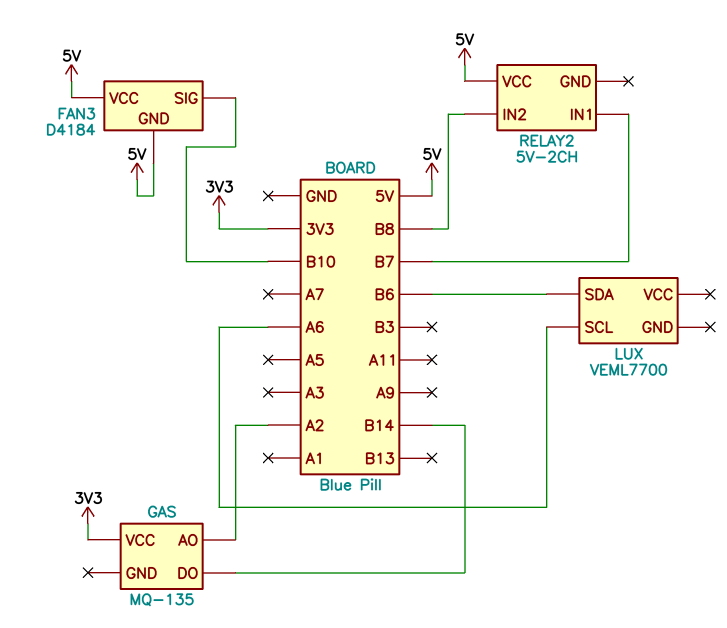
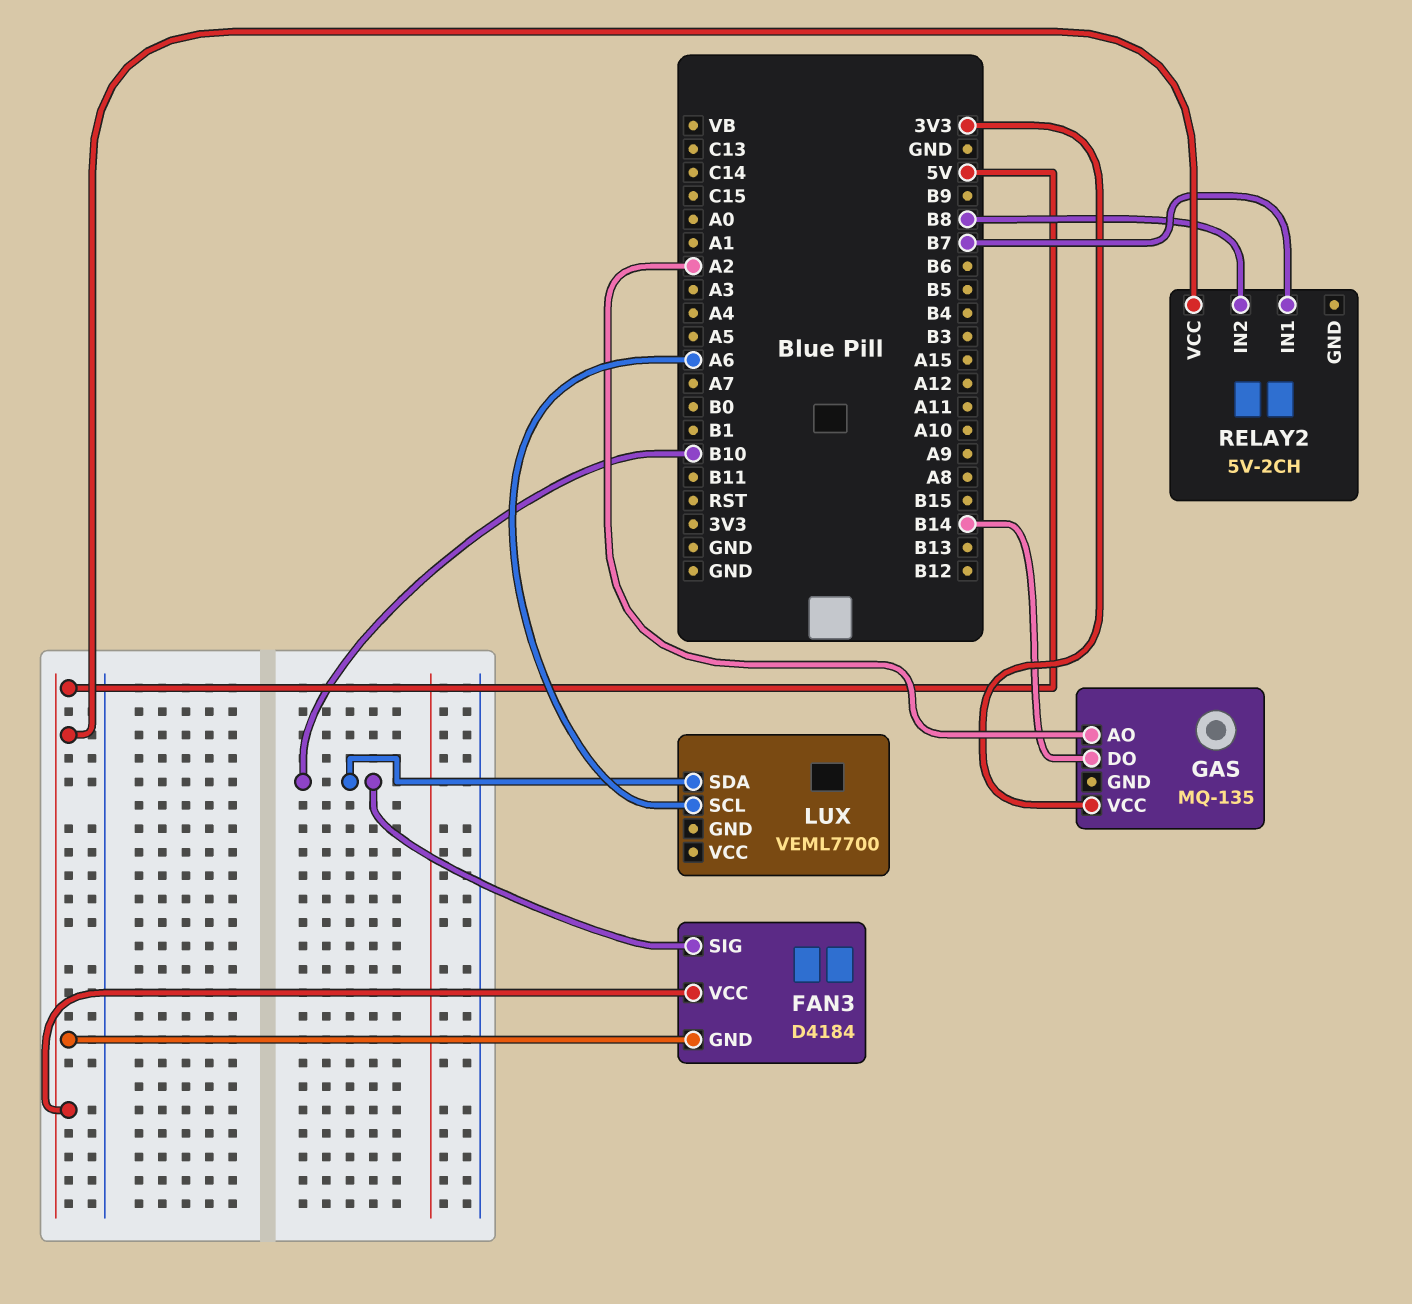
LUX pin SDA: B6 -> B10

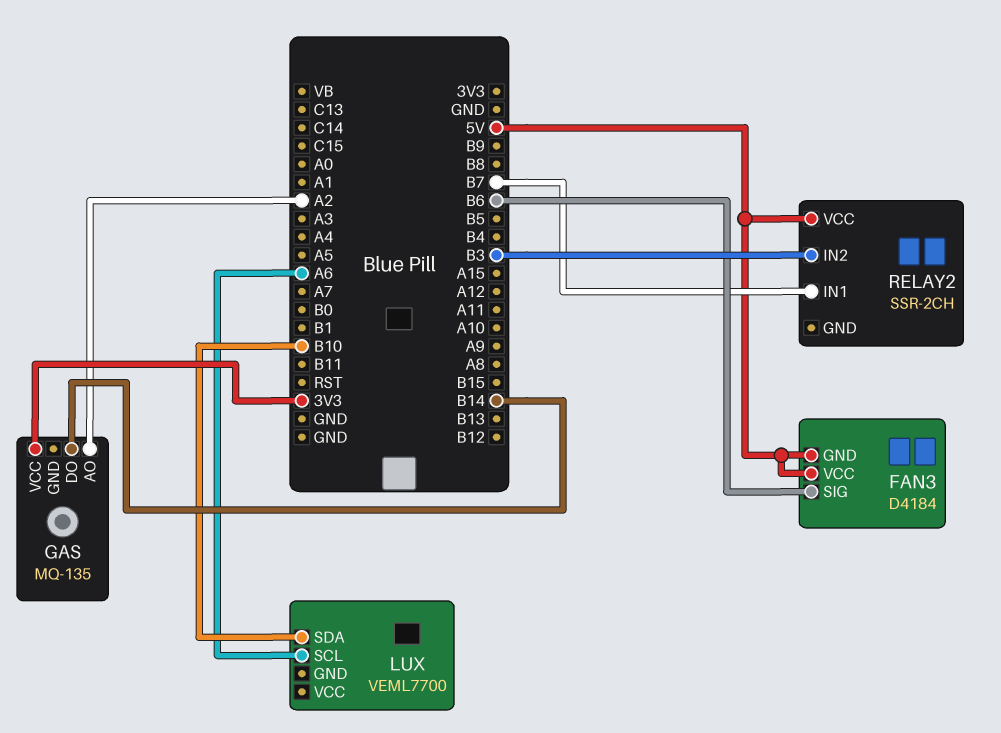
FAN3 pin SIG: B10 -> B6
RELAY2: 5V-2CH -> SSR-2CH
RELAY2 pin IN2: B8 -> B3

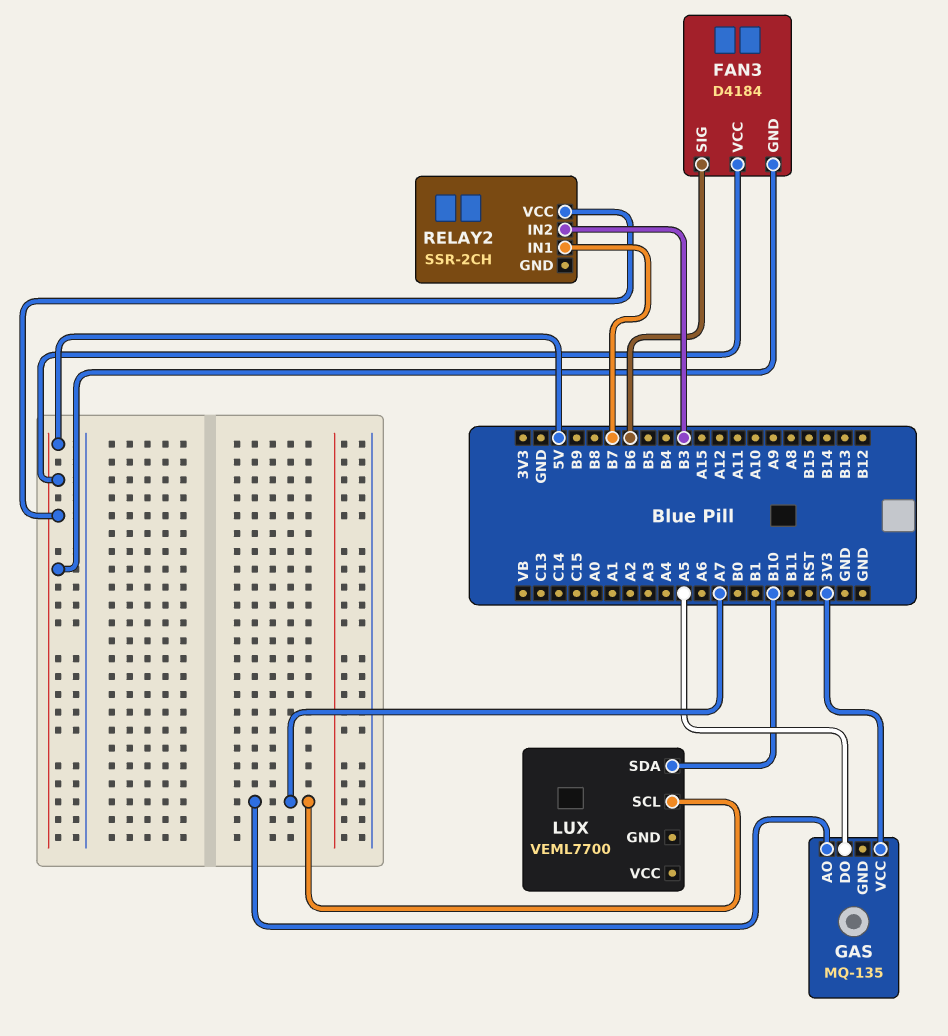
GAS pin AO: A2 -> A7
GAS pin DO: B14 -> A5
LUX pin SCL: A6 -> A7

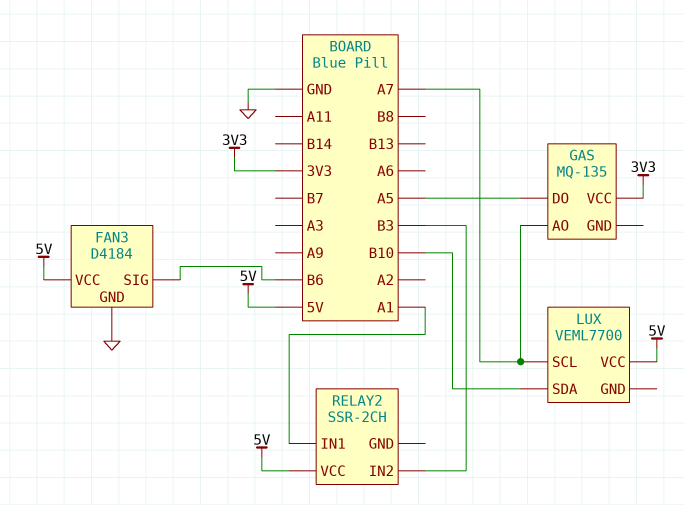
FAN3 pin GND: 5V -> GND
LUX pin VCC: none -> 5V
RELAY2 pin IN1: B7 -> A1

